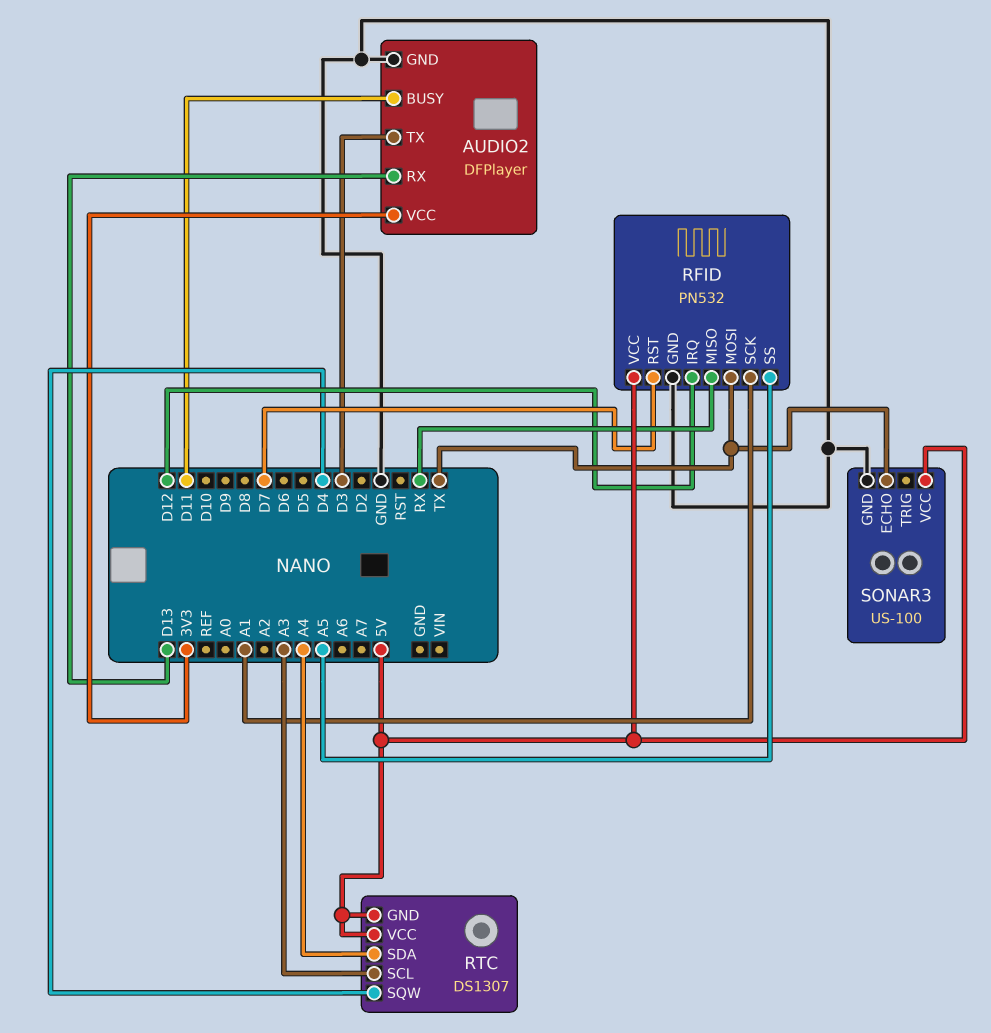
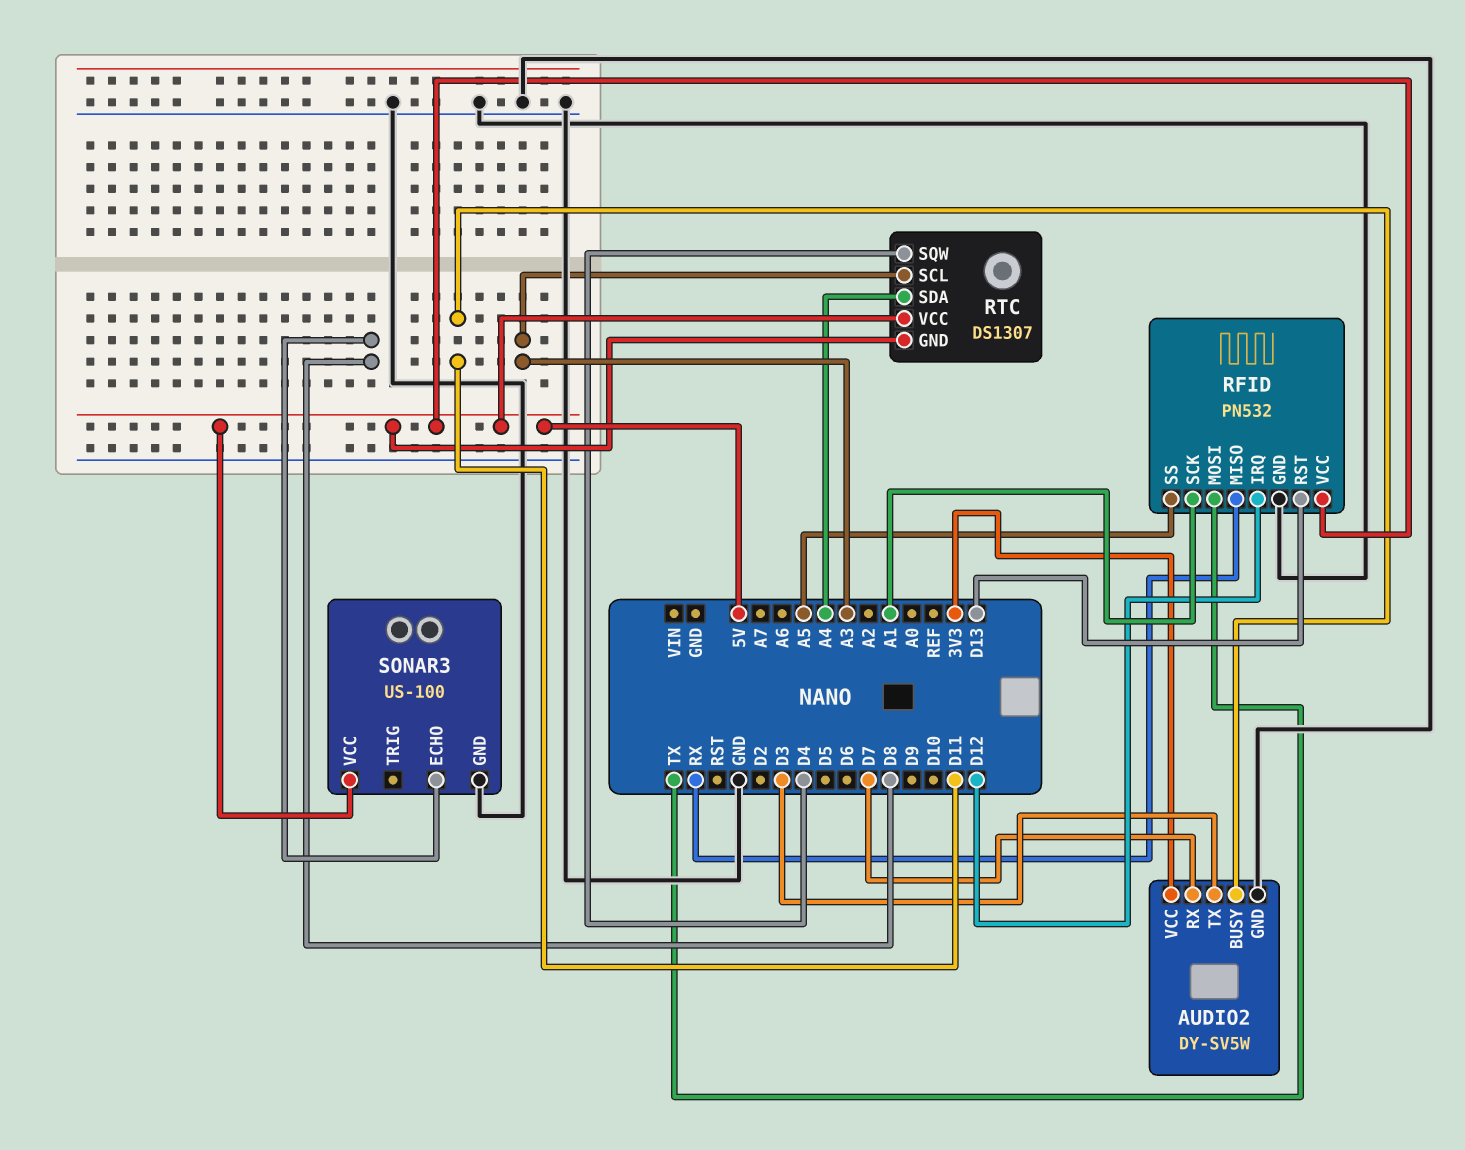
AUDIO2: DFPlayer -> DY-SV5W
AUDIO2 pin RX: D13 -> D7
RFID pin RST: D7 -> D13
SONAR3 pin ECHO: TX -> D8

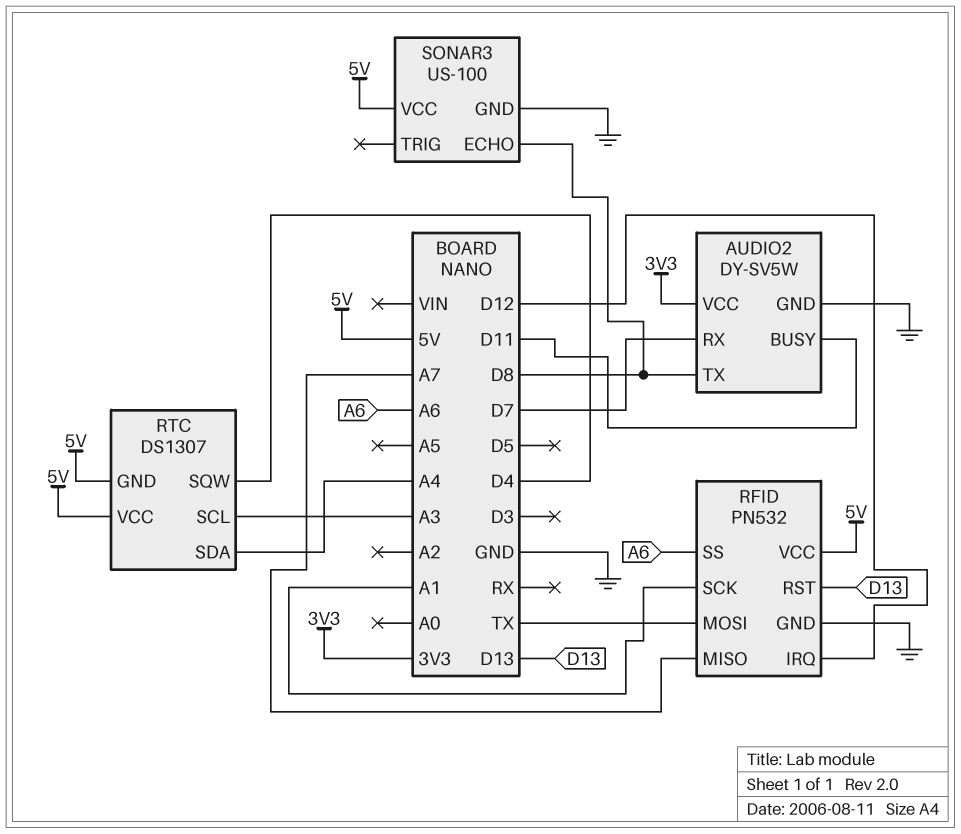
AUDIO2 pin TX: D3 -> D8
RFID pin MISO: RX -> A7
RFID pin SS: A5 -> A6

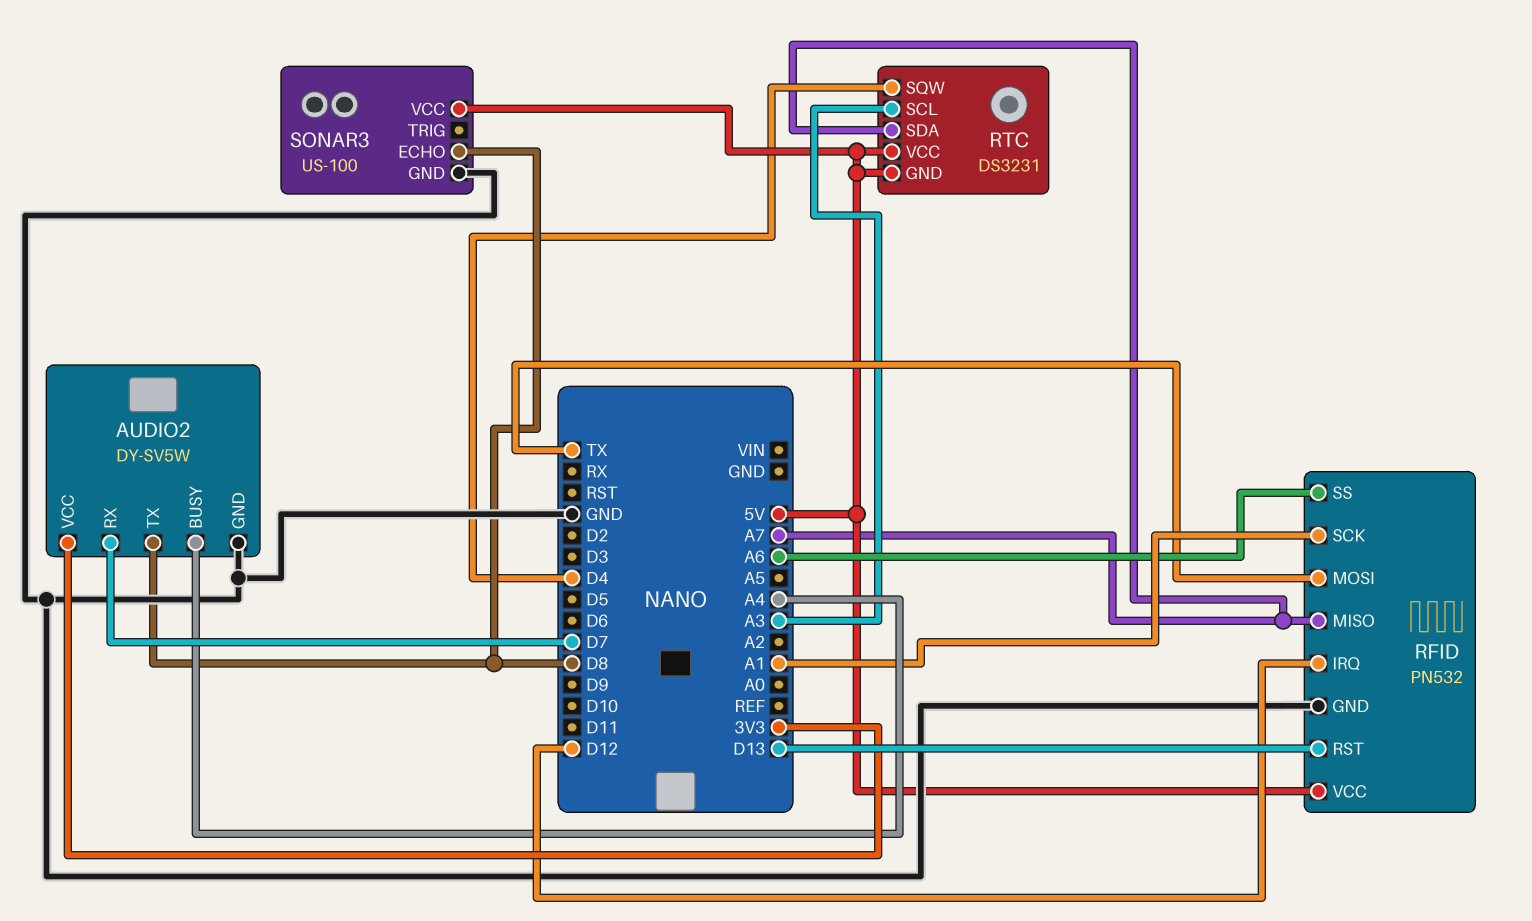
AUDIO2 pin BUSY: D11 -> A4
RTC: DS1307 -> DS3231
RTC pin SDA: A4 -> A7

